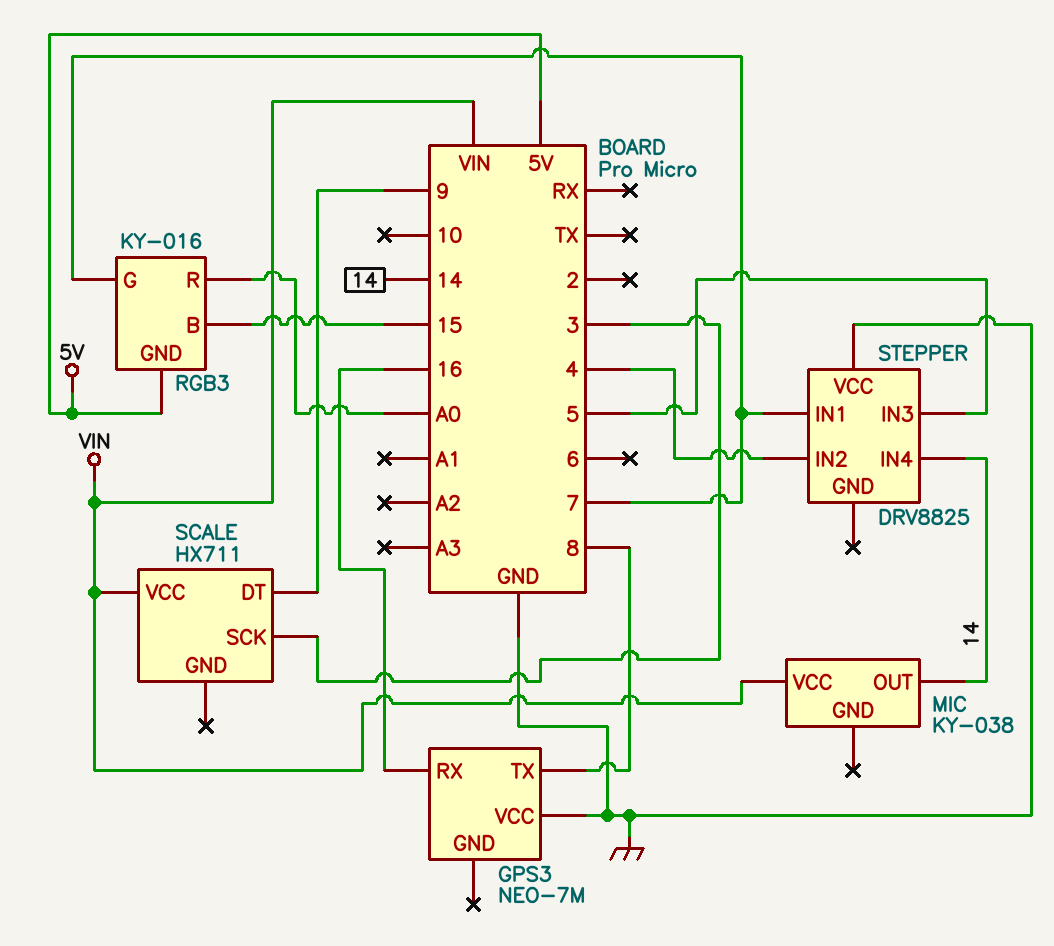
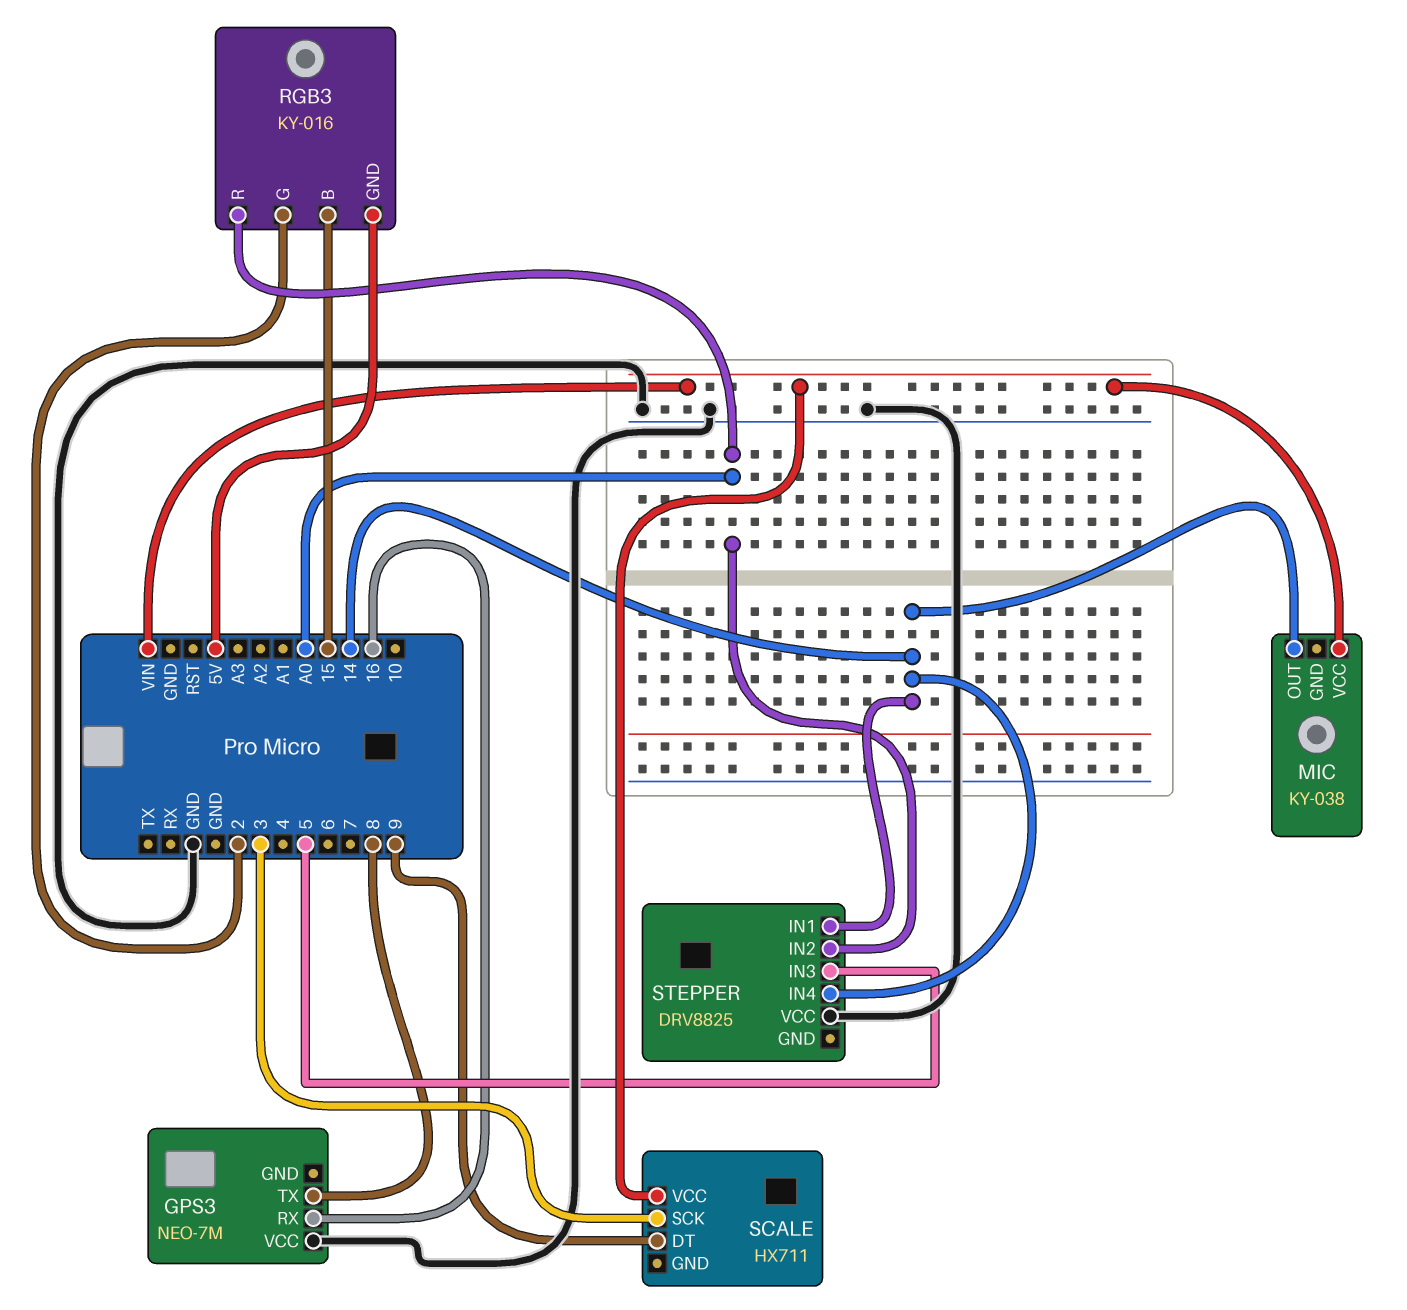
RGB3 pin G: 7 -> 2
STEPPER pin IN1: 7 -> 14
STEPPER pin IN2: 4 -> A0

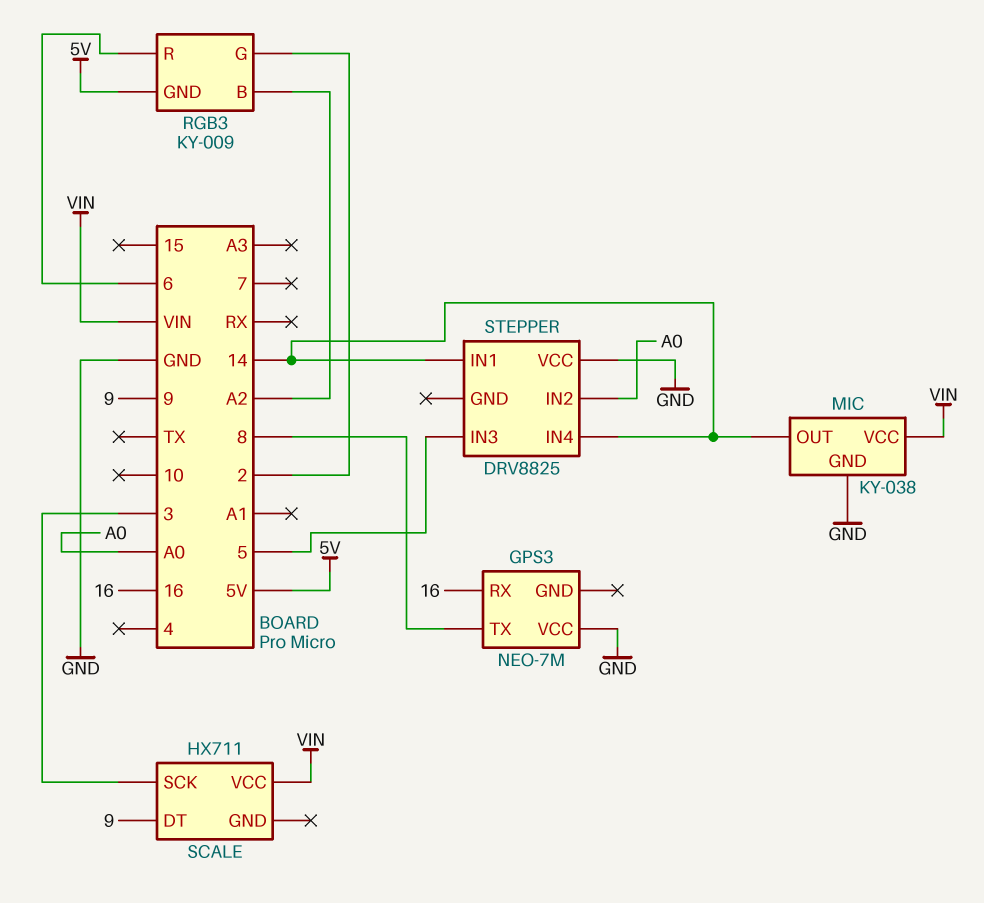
MIC pin GND: none -> GND
RGB3: KY-016 -> KY-009
RGB3 pin B: 15 -> A2
RGB3 pin R: A0 -> 6

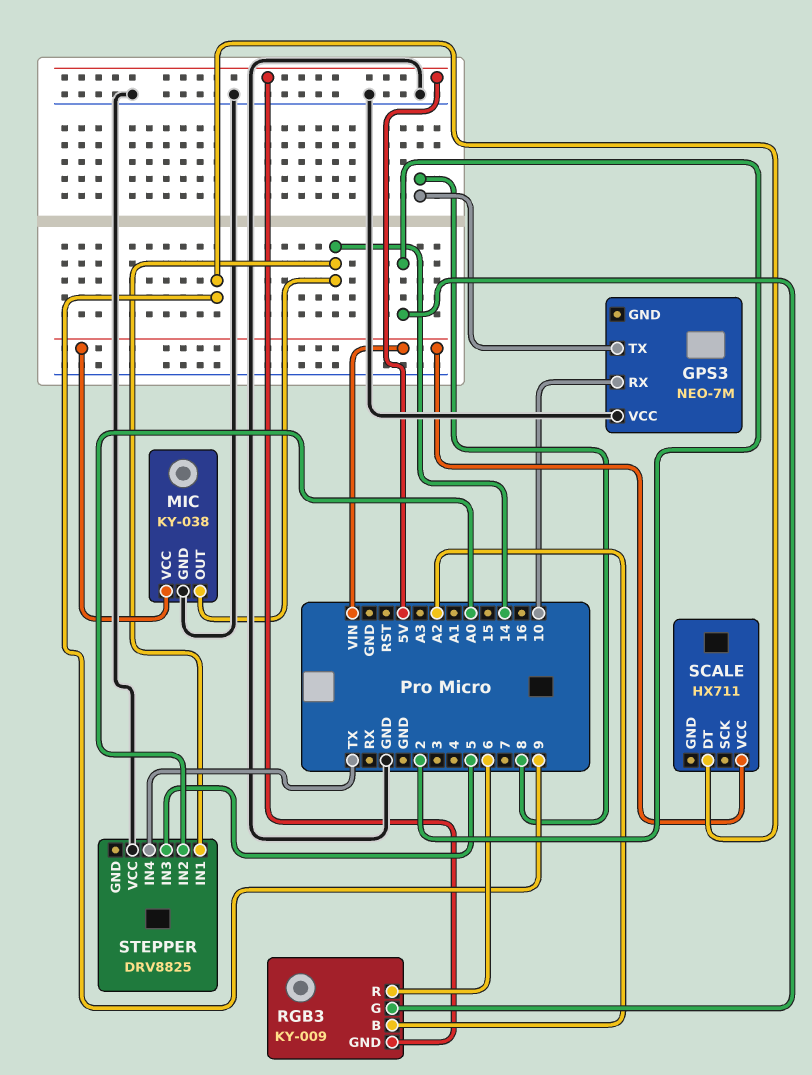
GPS3 pin RX: 16 -> 10
SCALE pin SCK: 3 -> none
STEPPER pin IN4: 14 -> TX

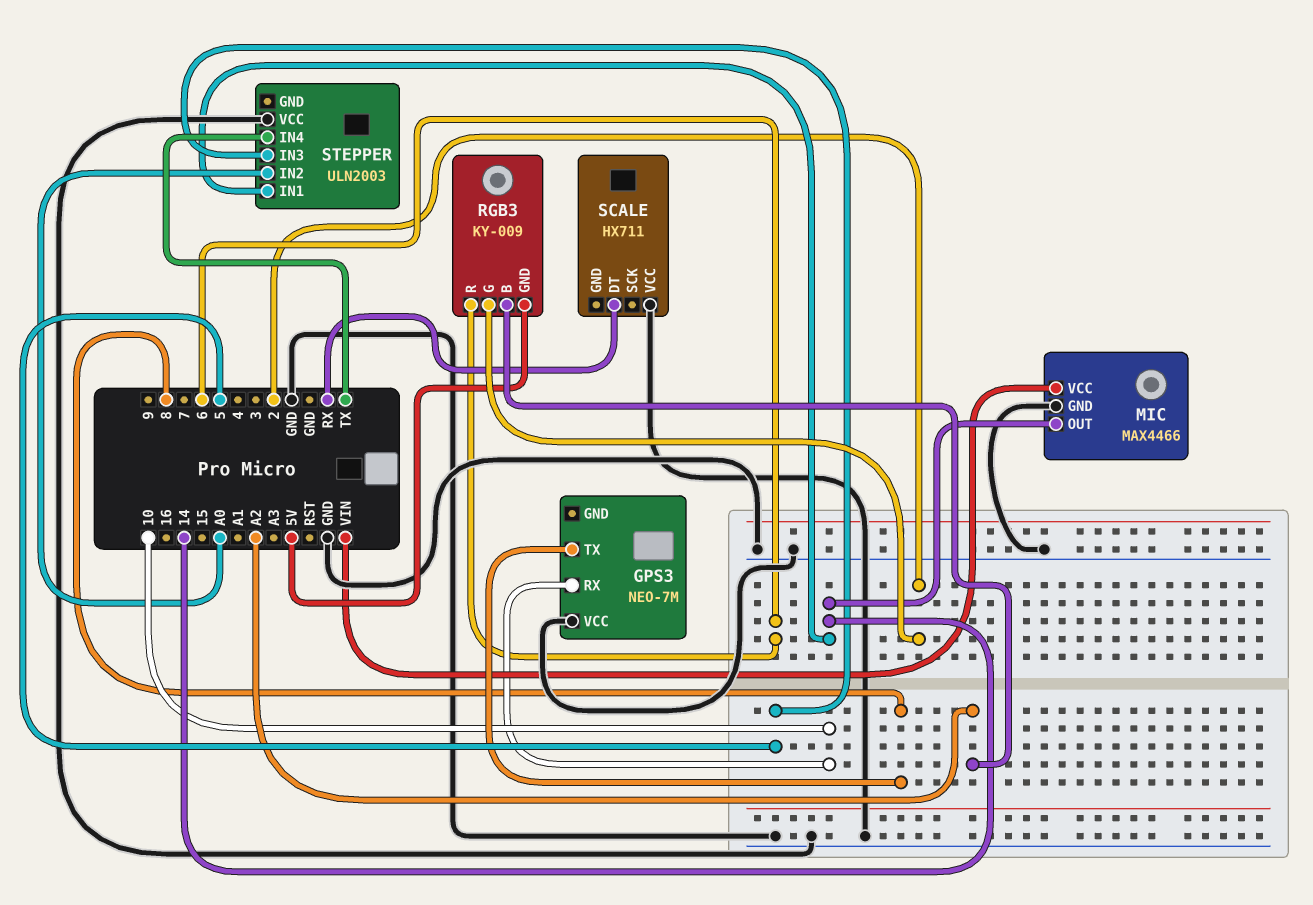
MIC: KY-038 -> MAX4466
SCALE pin DT: 9 -> RX
SCALE pin VCC: VIN -> GND
STEPPER: DRV8825 -> ULN2003

